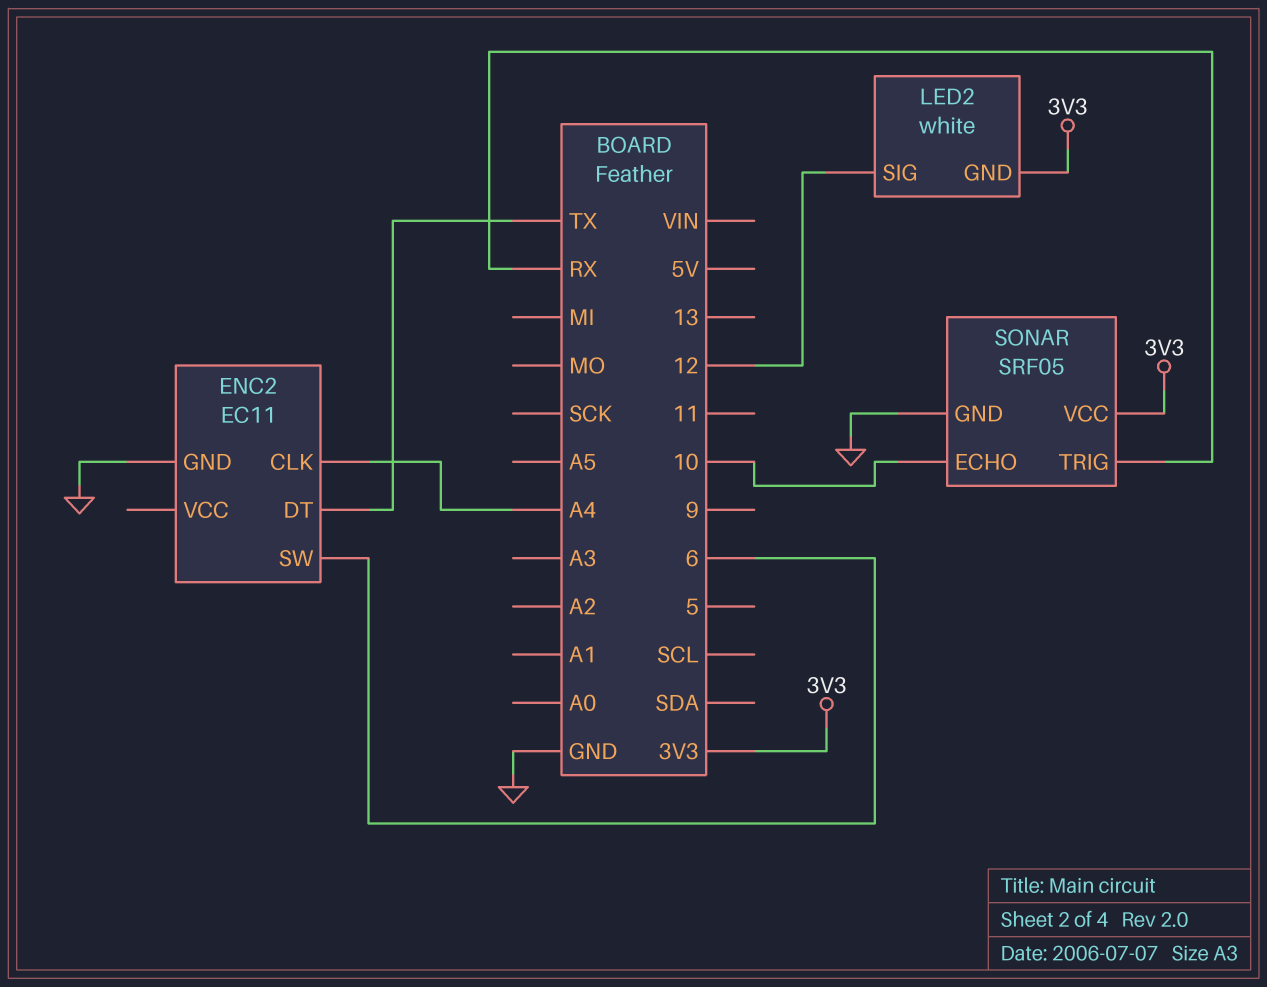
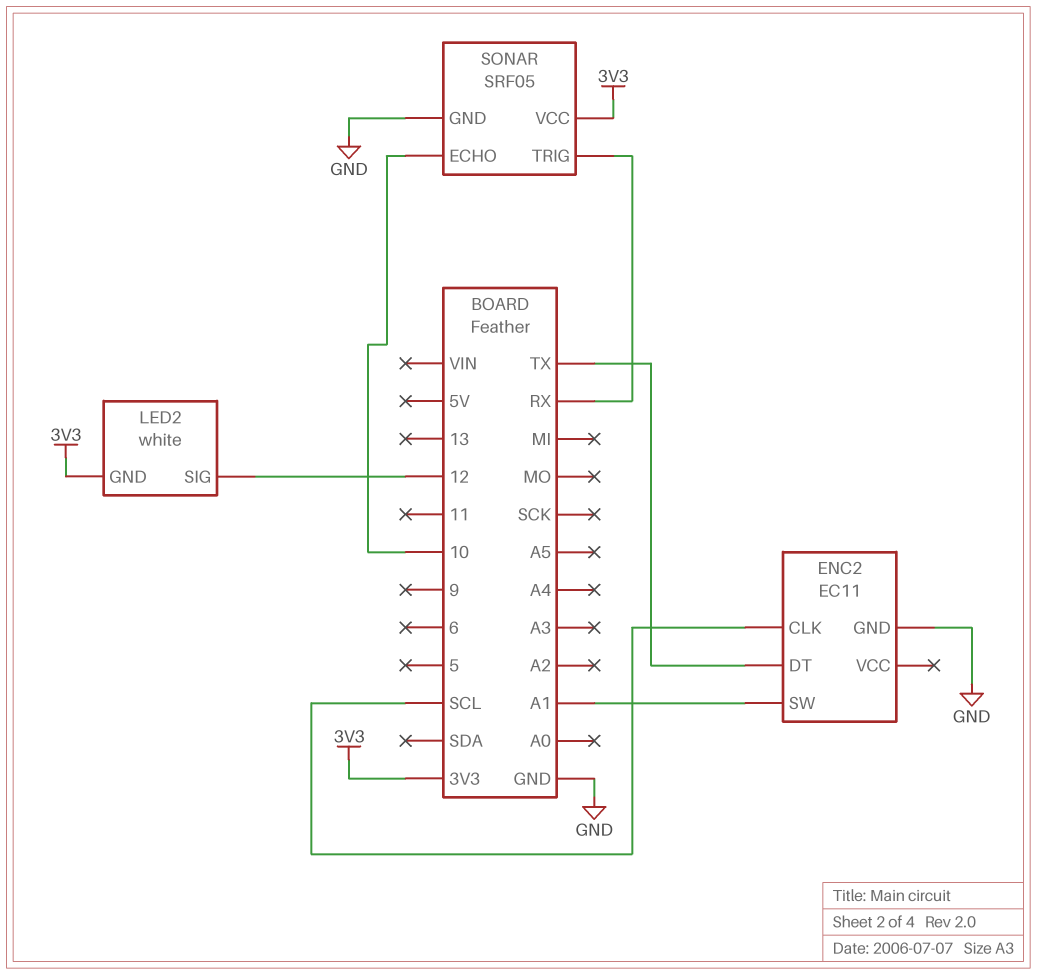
ENC2 pin CLK: A4 -> SCL
ENC2 pin SW: 6 -> A1

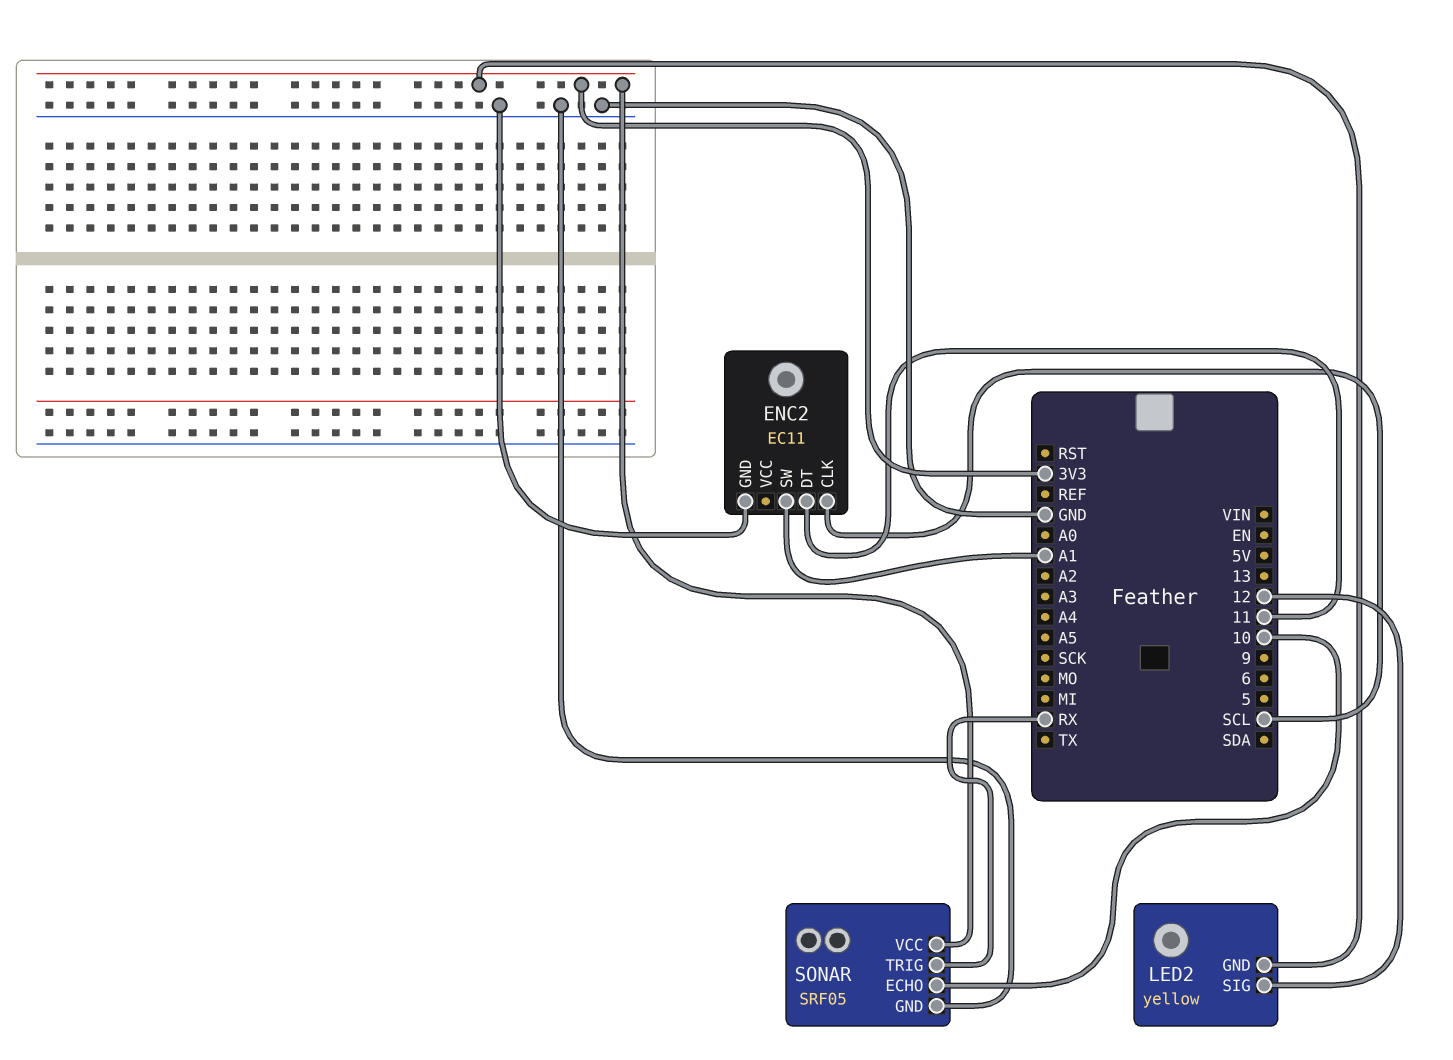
ENC2 pin DT: TX -> 11
LED2: white -> yellow

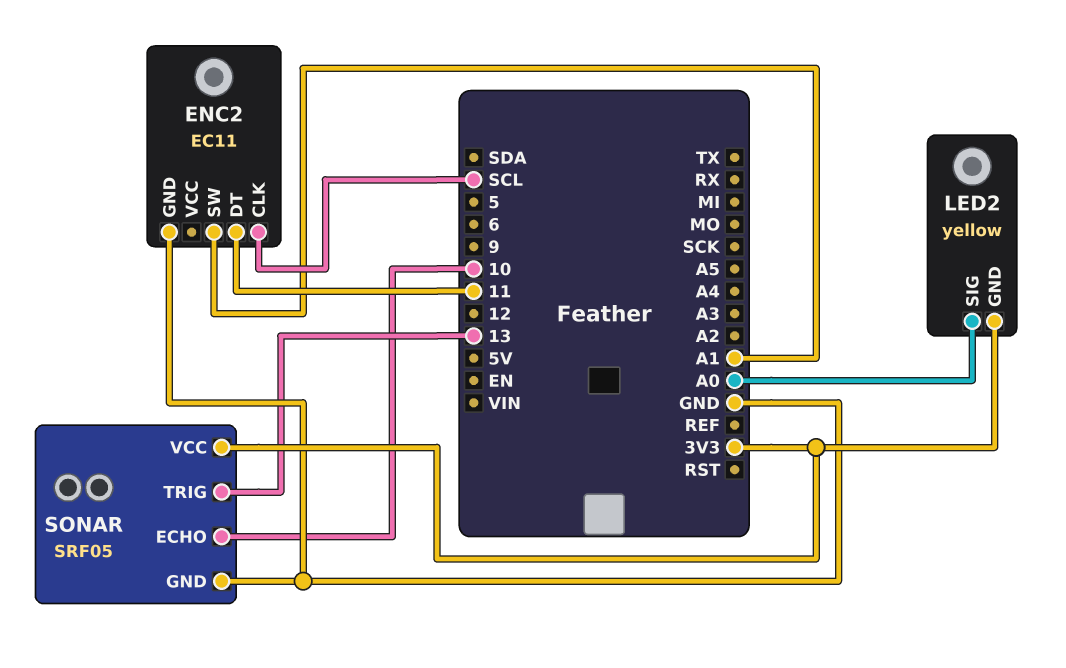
LED2 pin SIG: 12 -> A0
SONAR pin TRIG: RX -> 13

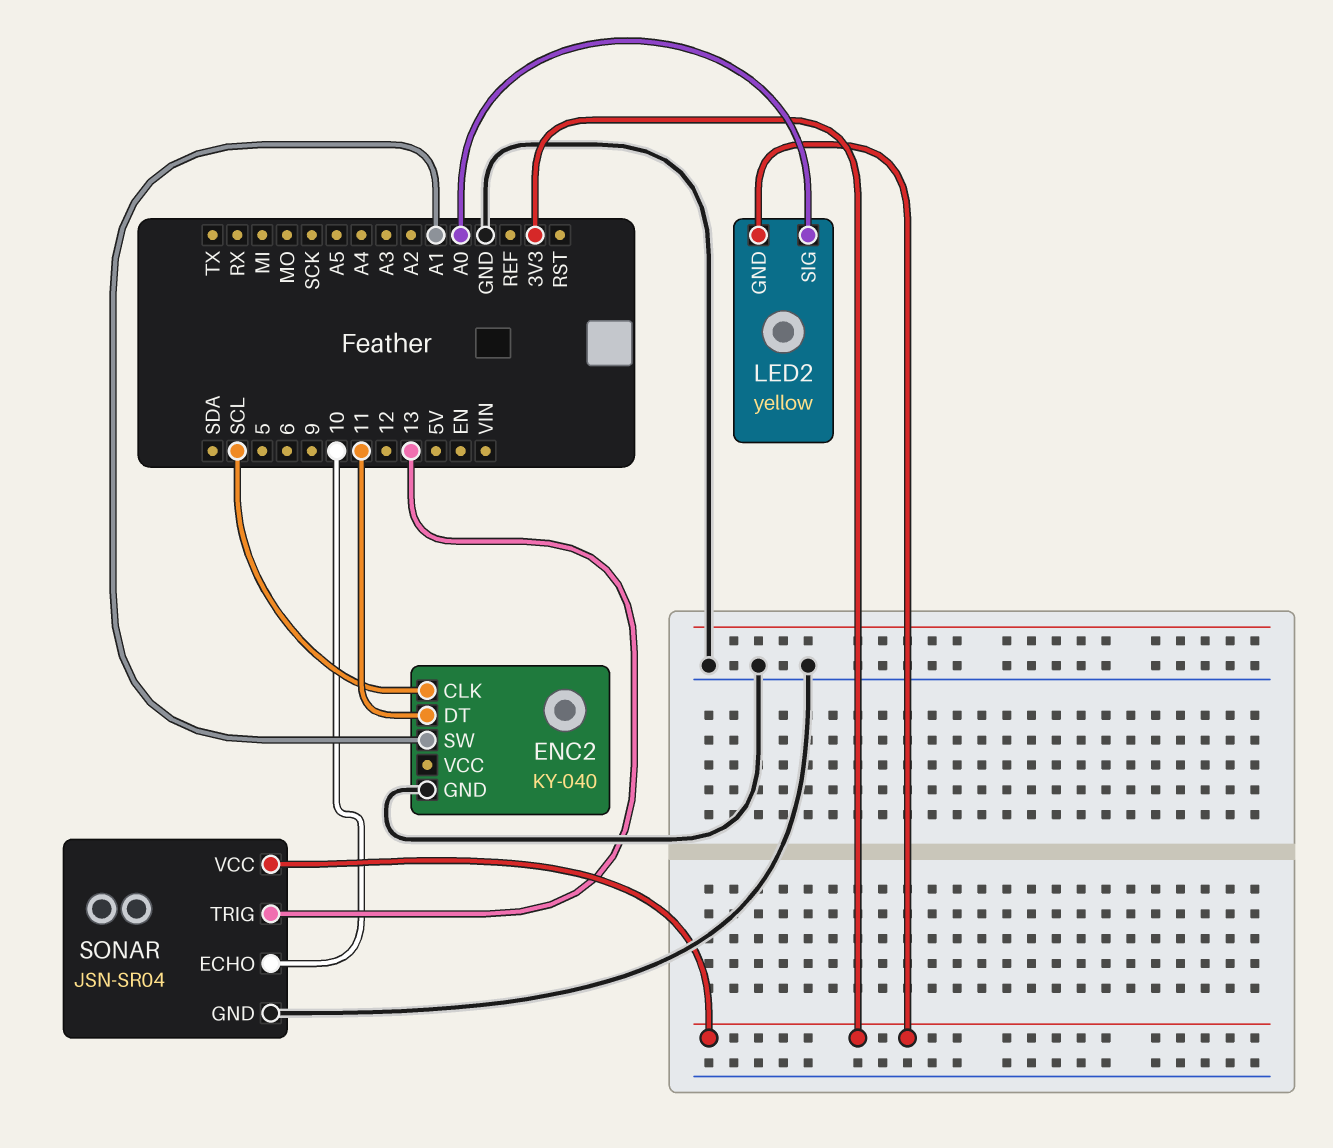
ENC2: EC11 -> KY-040
SONAR: SRF05 -> JSN-SR04

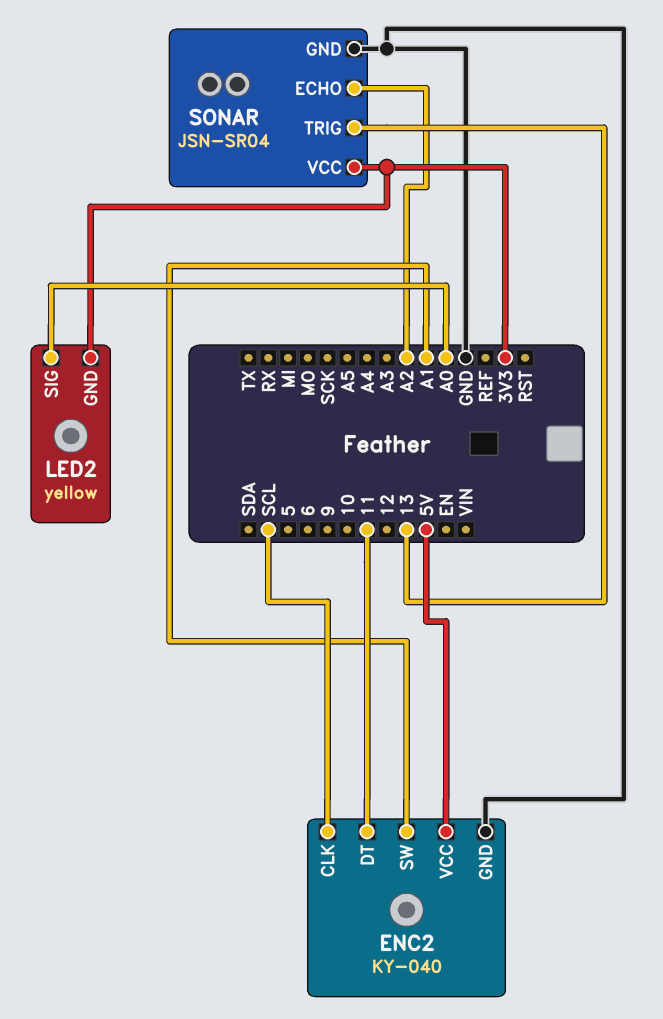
ENC2 pin VCC: none -> 5V
SONAR pin ECHO: 10 -> A2

